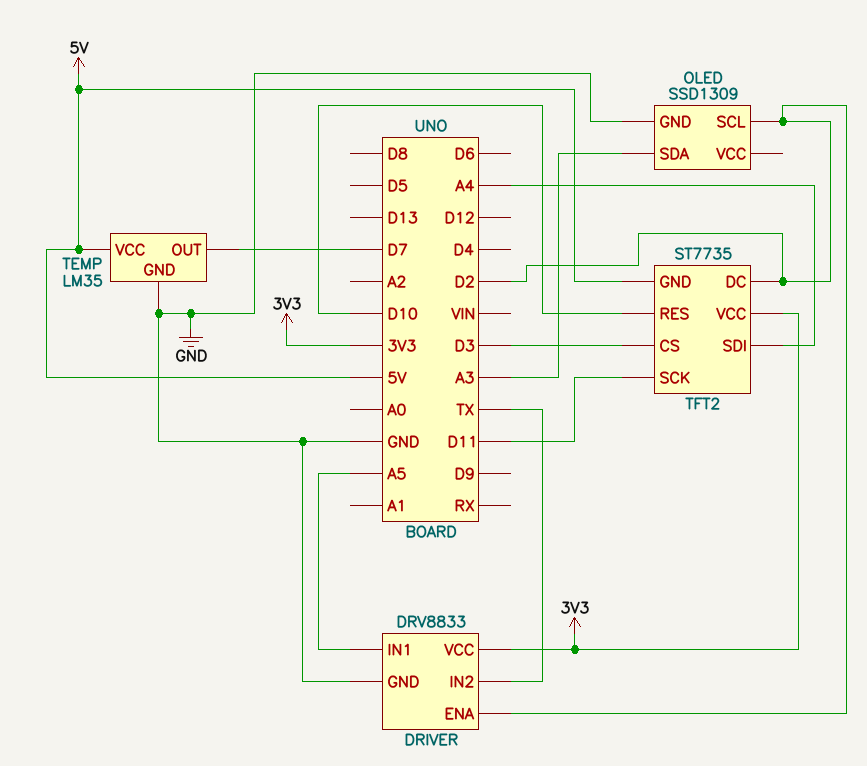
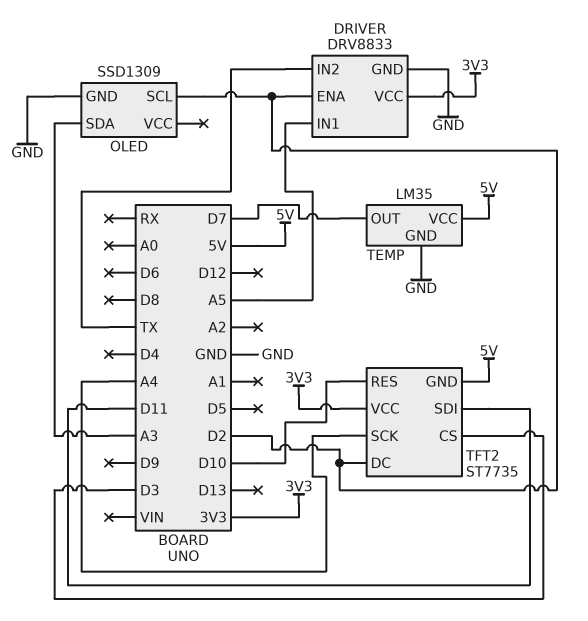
TFT2 pin SCK: D11 -> A4
TFT2 pin SDI: A4 -> D11

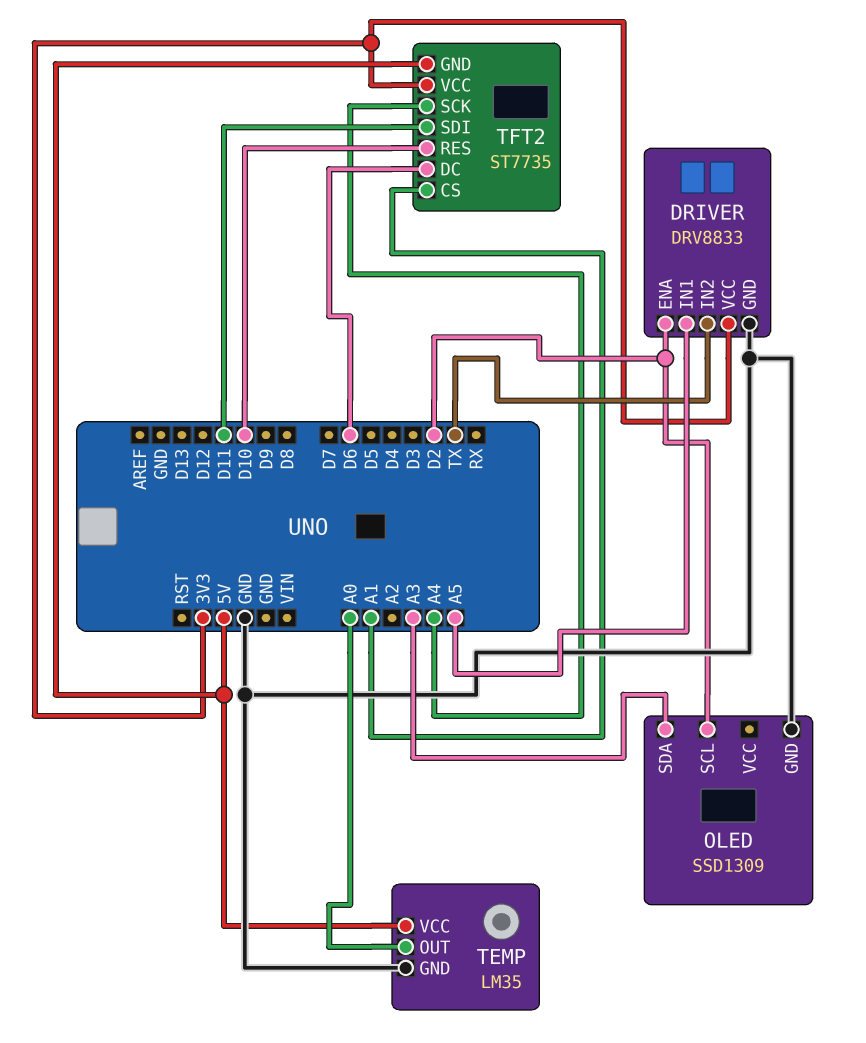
TEMP pin OUT: D7 -> A0
TFT2 pin CS: D3 -> A1
TFT2 pin DC: D2 -> D6

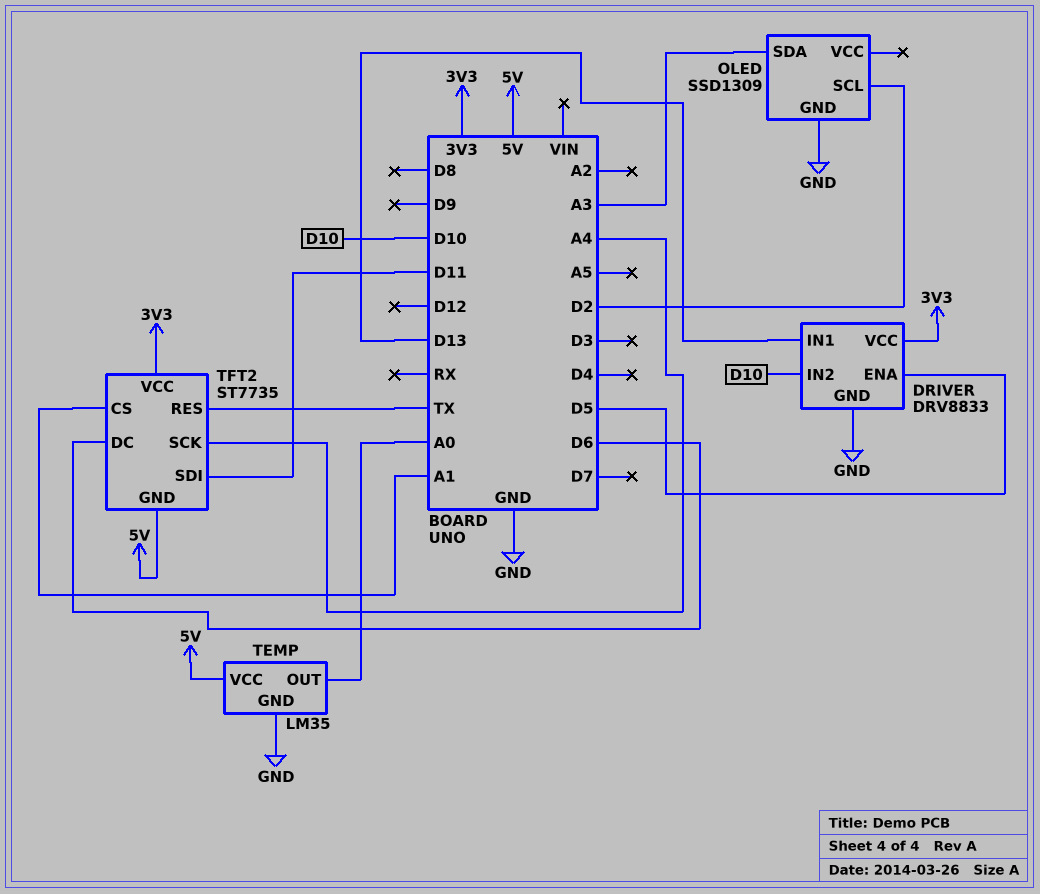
DRIVER pin ENA: D2 -> D5
DRIVER pin IN1: A5 -> D13
DRIVER pin IN2: TX -> D10
TFT2 pin RES: D10 -> TX

